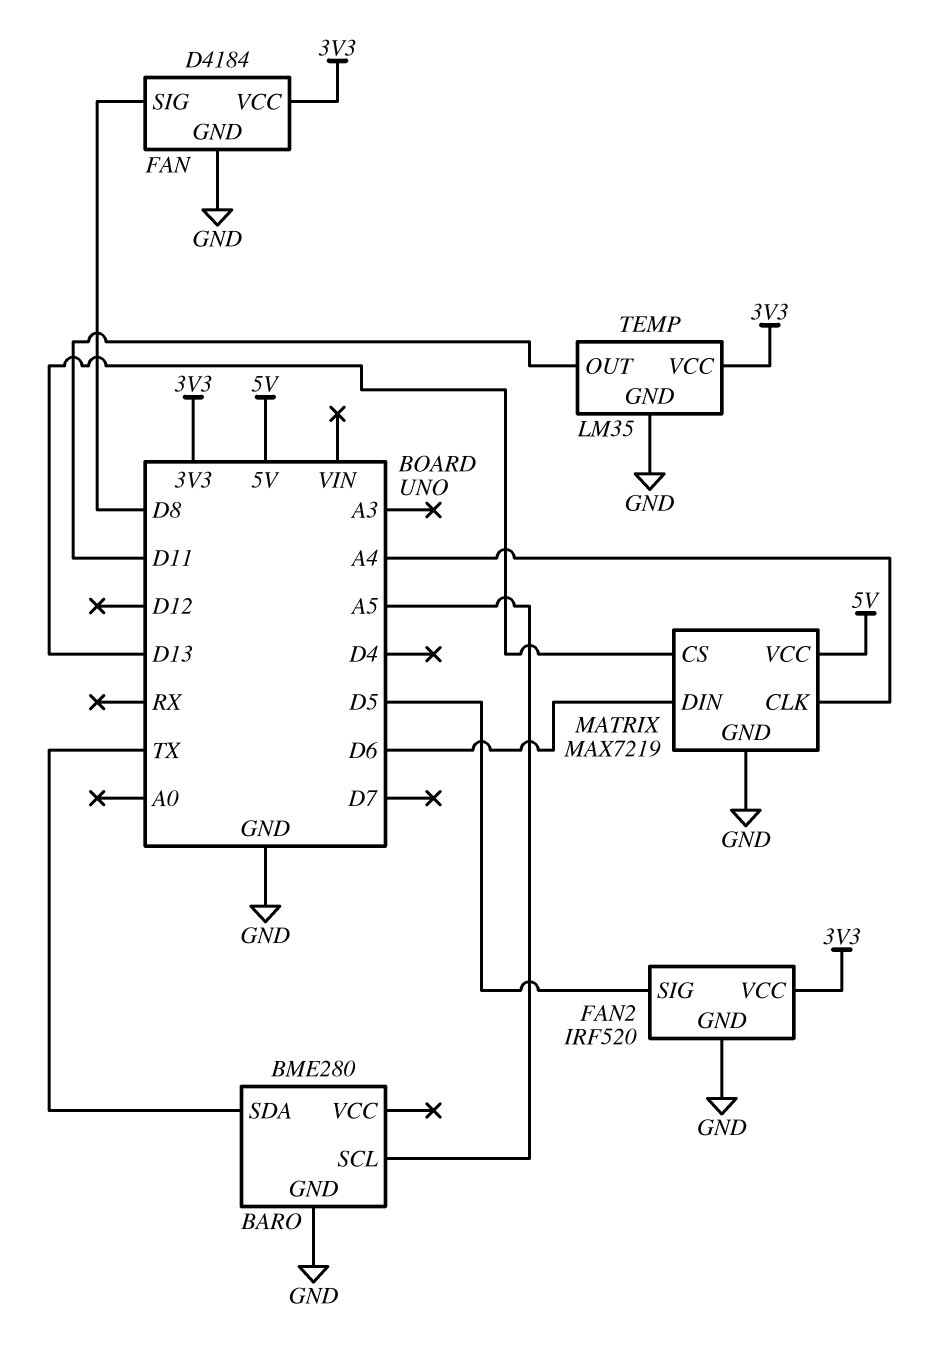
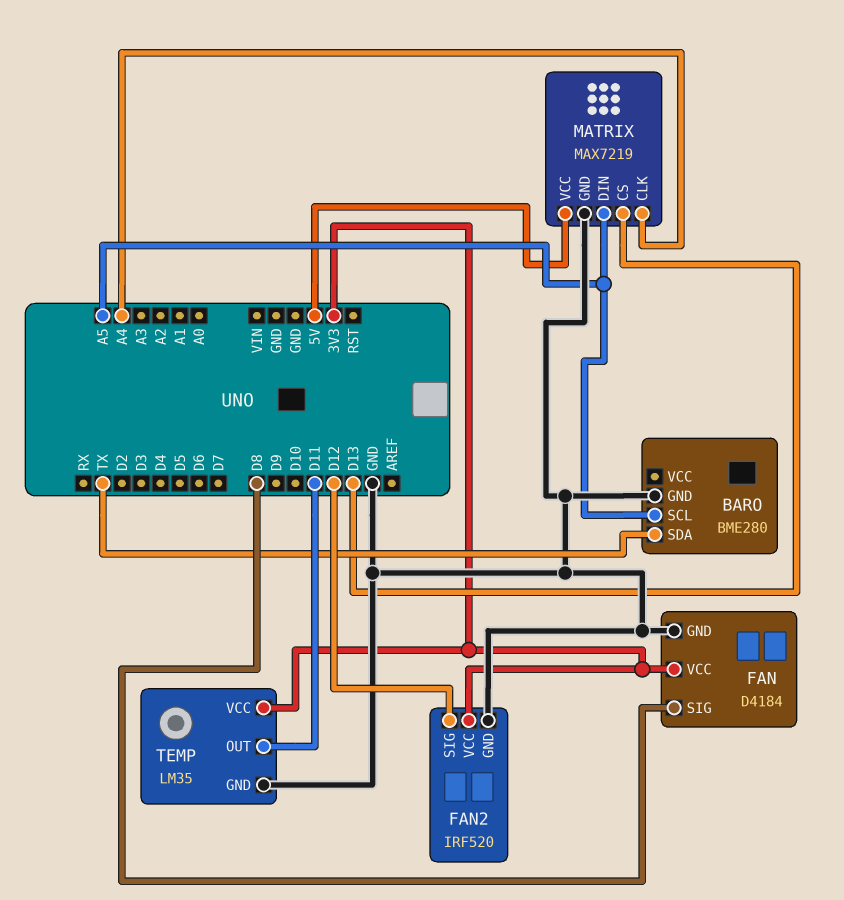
FAN2 pin SIG: D5 -> D12
MATRIX pin DIN: D6 -> A5

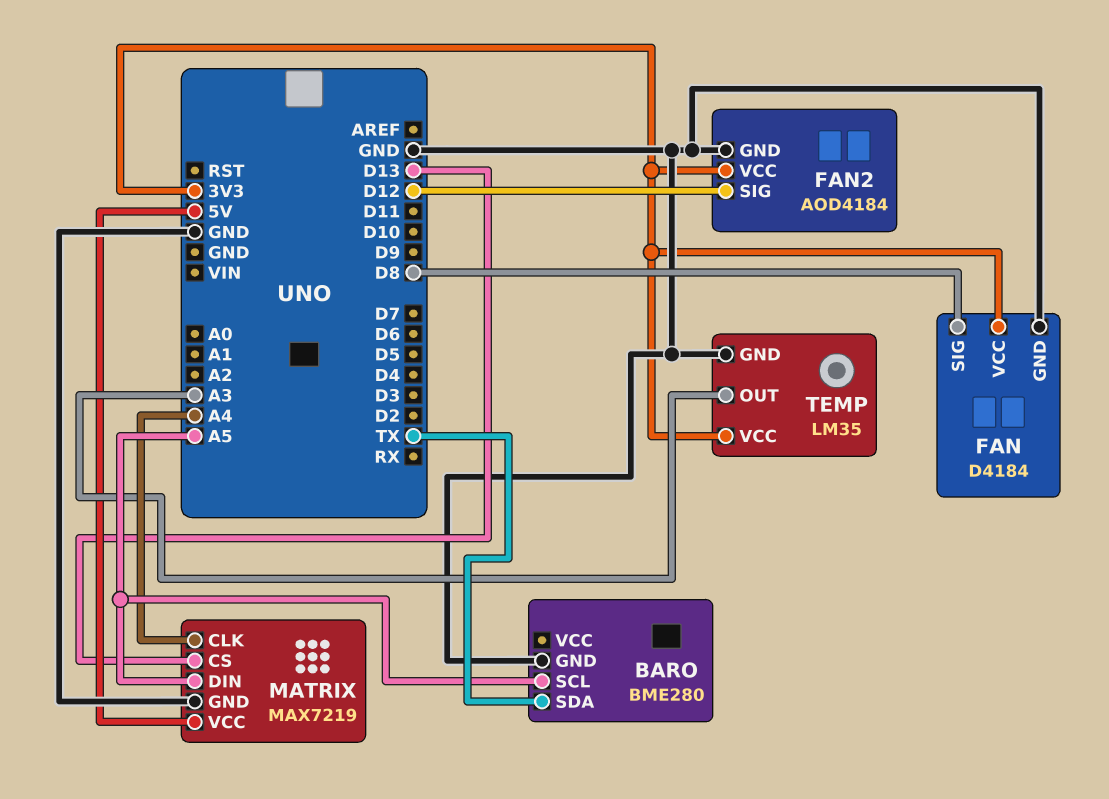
FAN2: IRF520 -> AOD4184
TEMP pin OUT: D11 -> A3

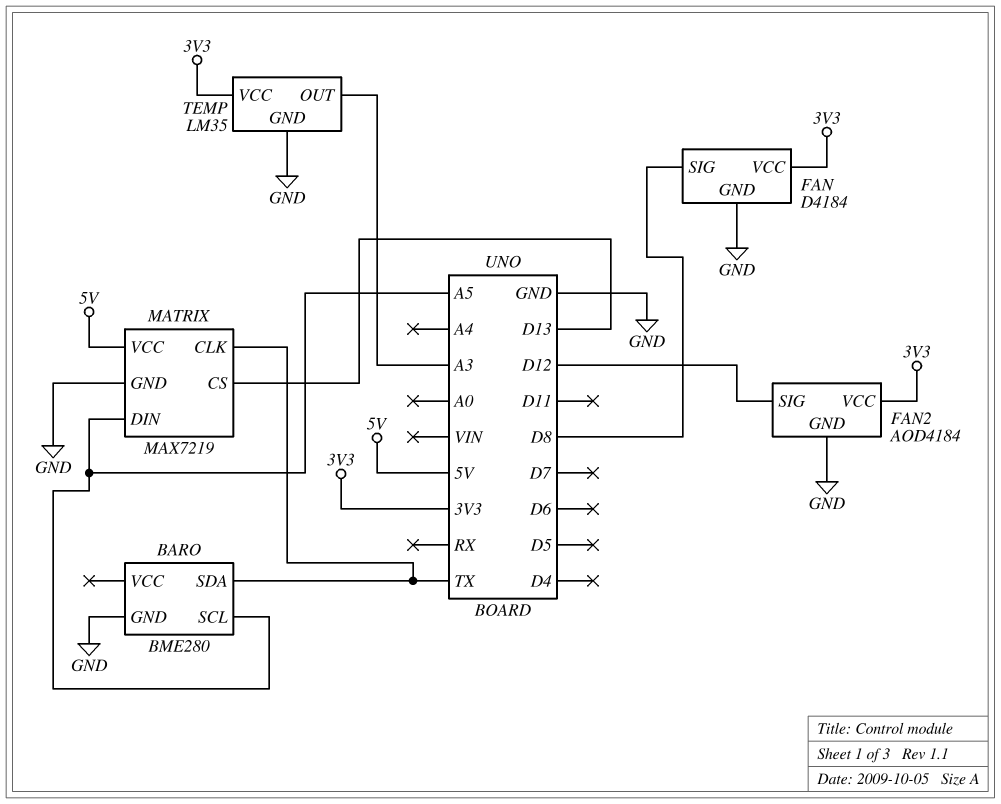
MATRIX pin CLK: A4 -> TX

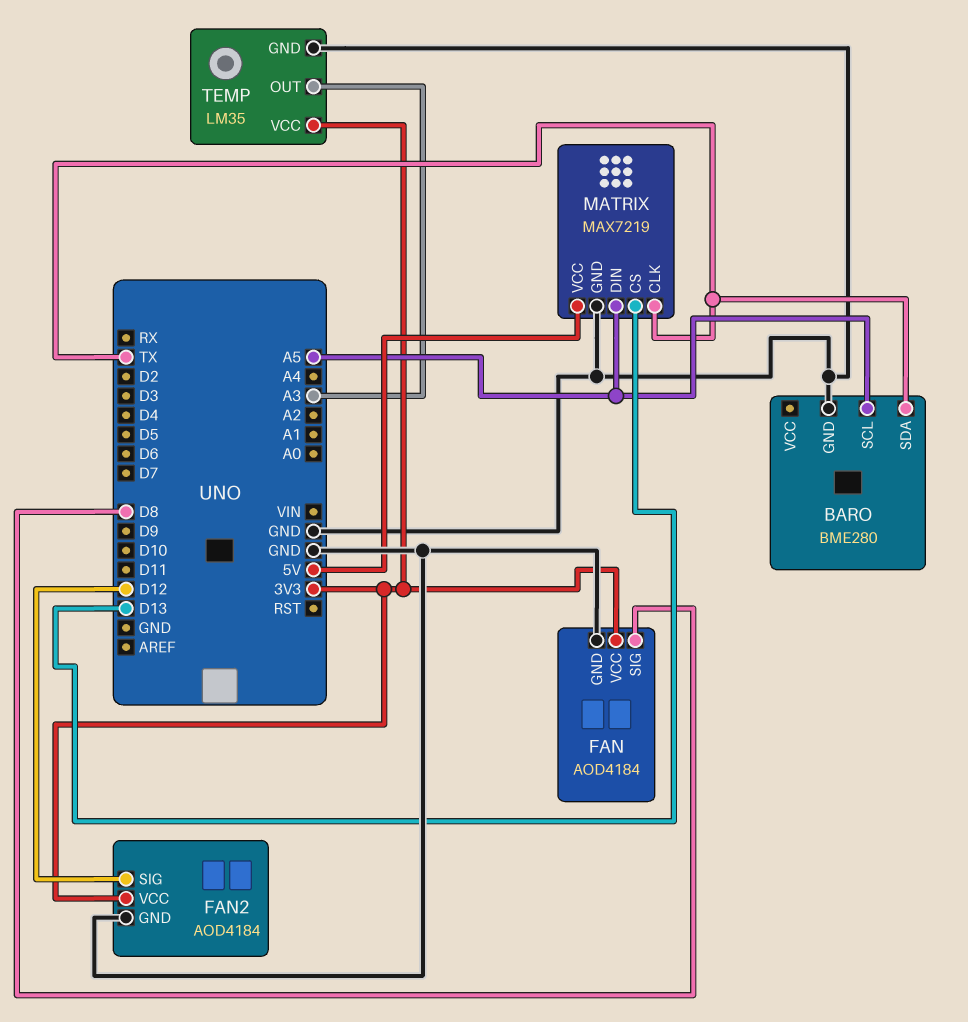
FAN: D4184 -> AOD4184

